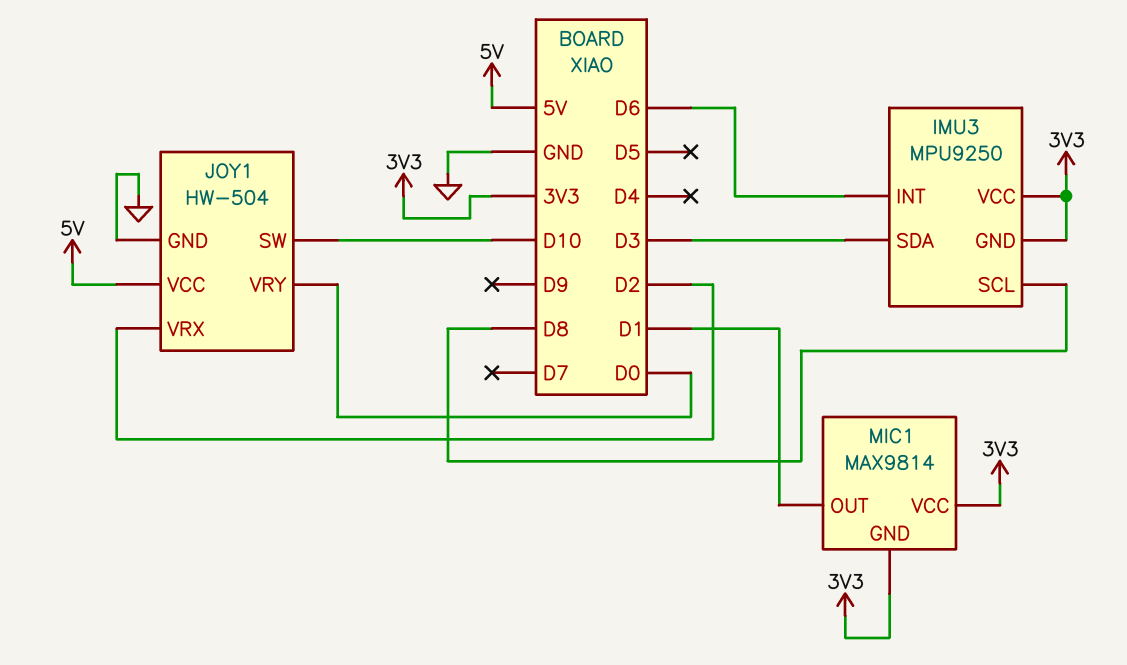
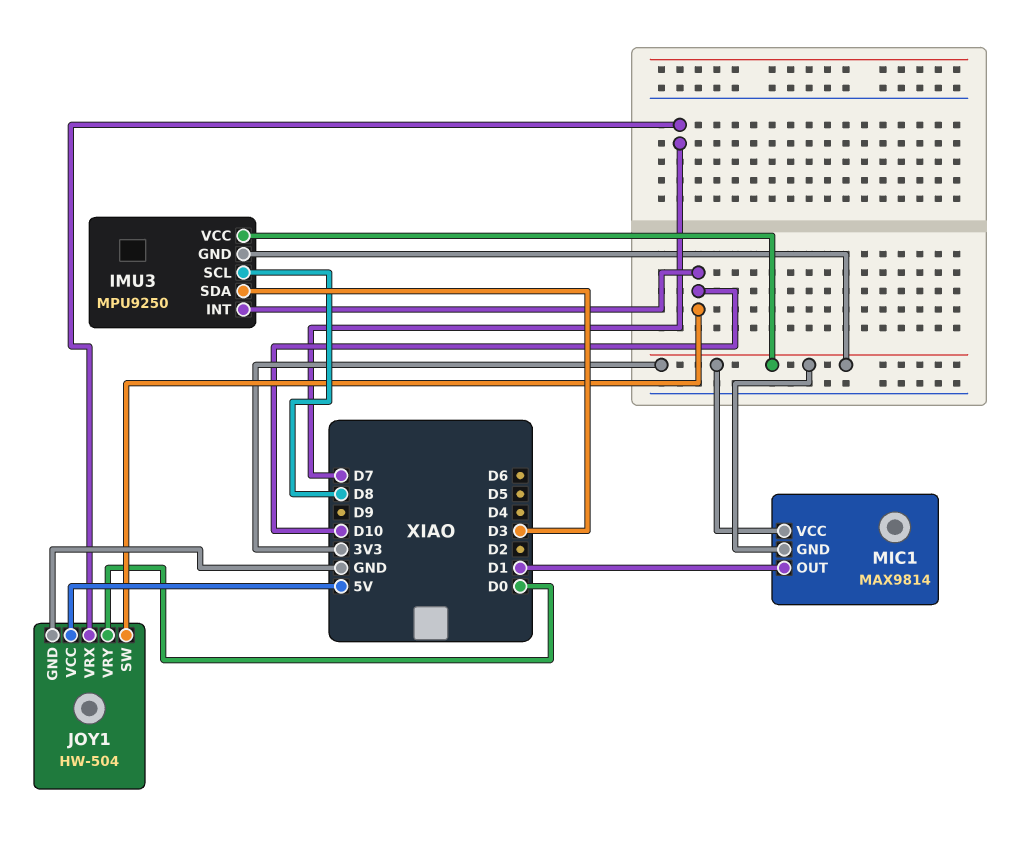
IMU3 pin INT: D6 -> D10
JOY1 pin VRX: D2 -> D7

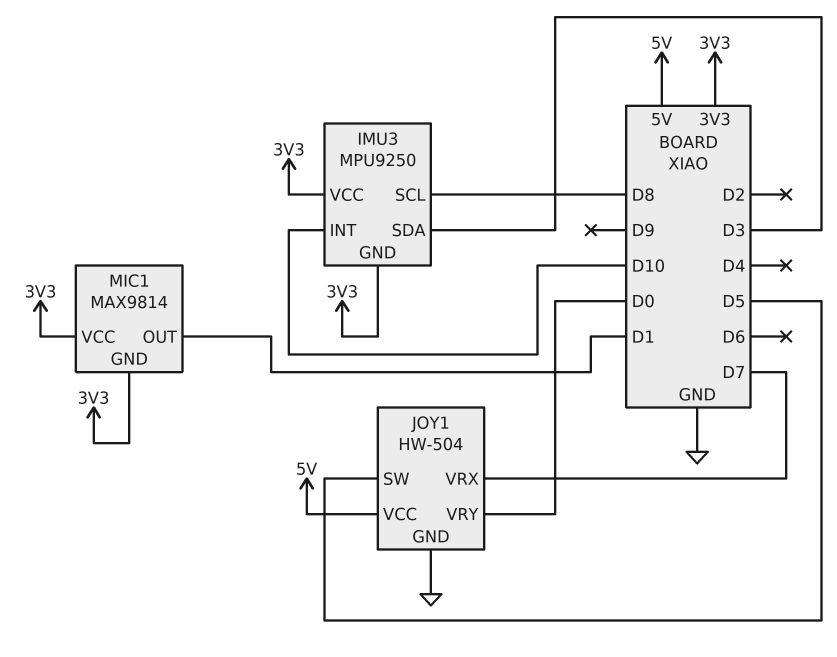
JOY1 pin SW: D10 -> D5

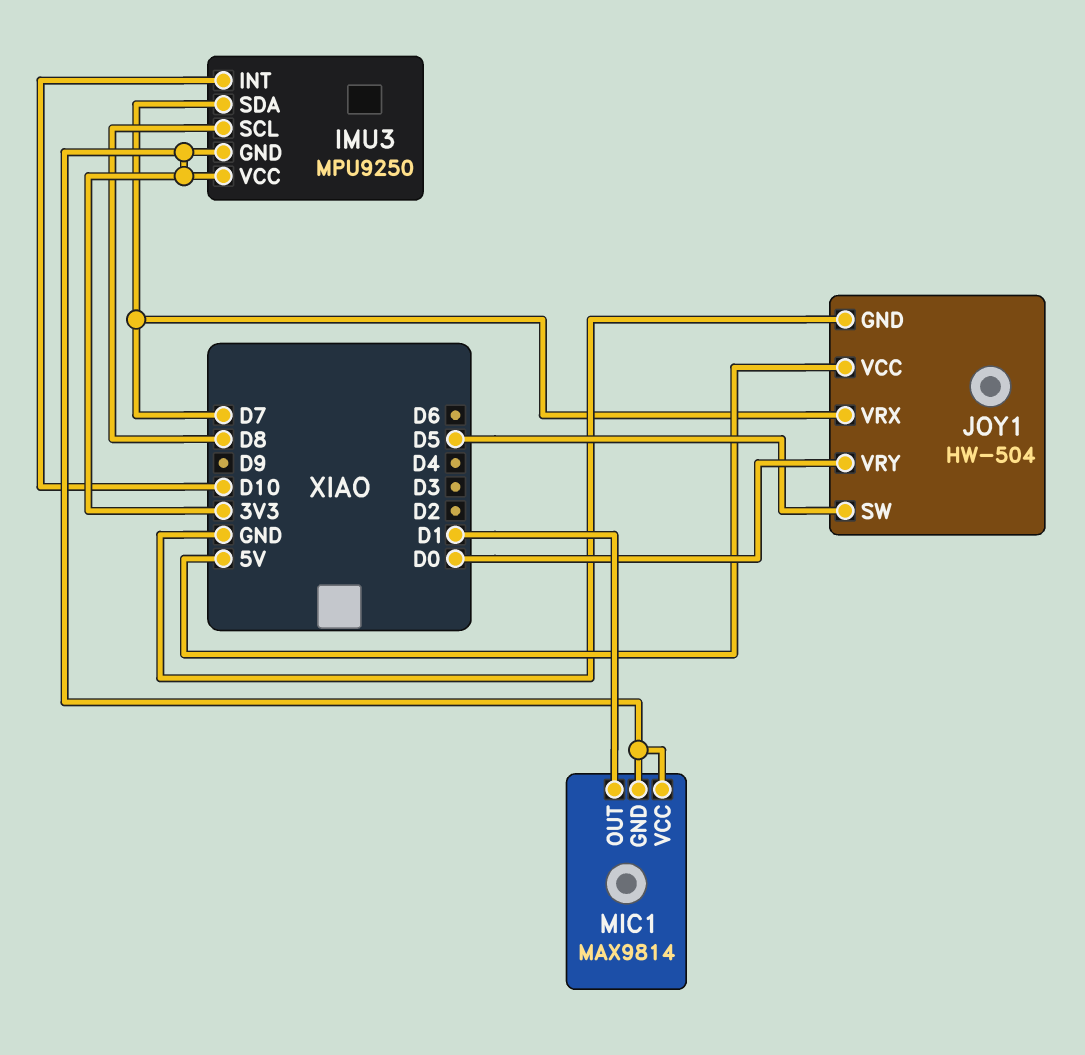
IMU3 pin SDA: D3 -> D7

